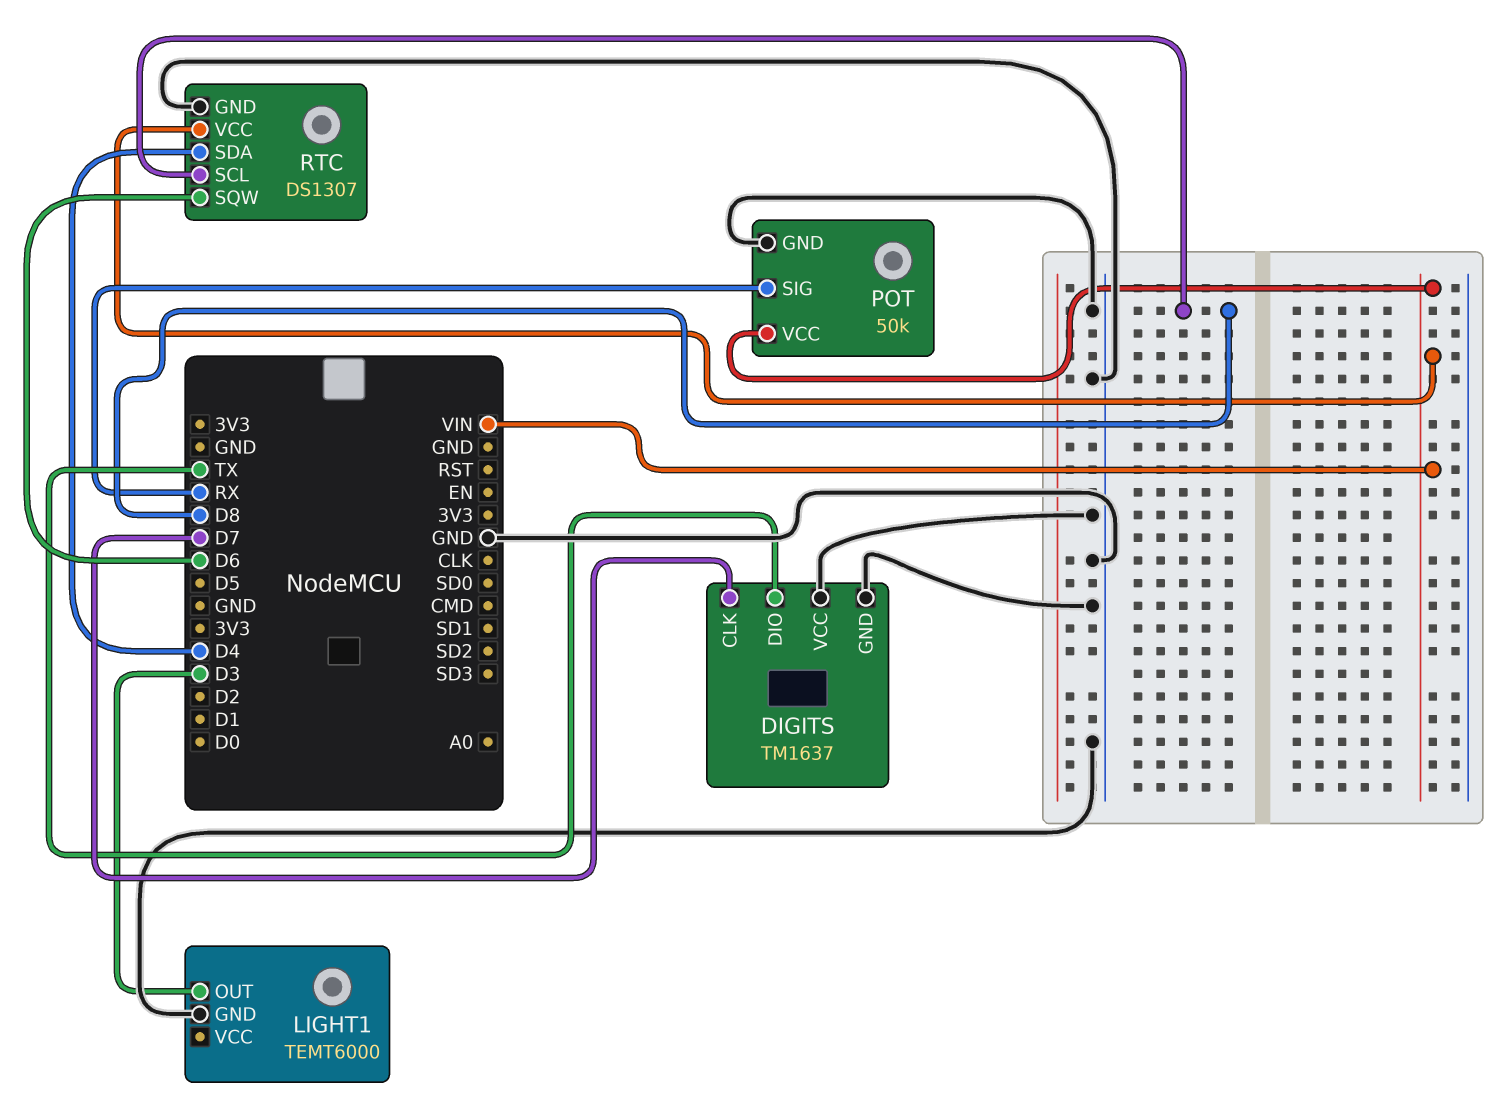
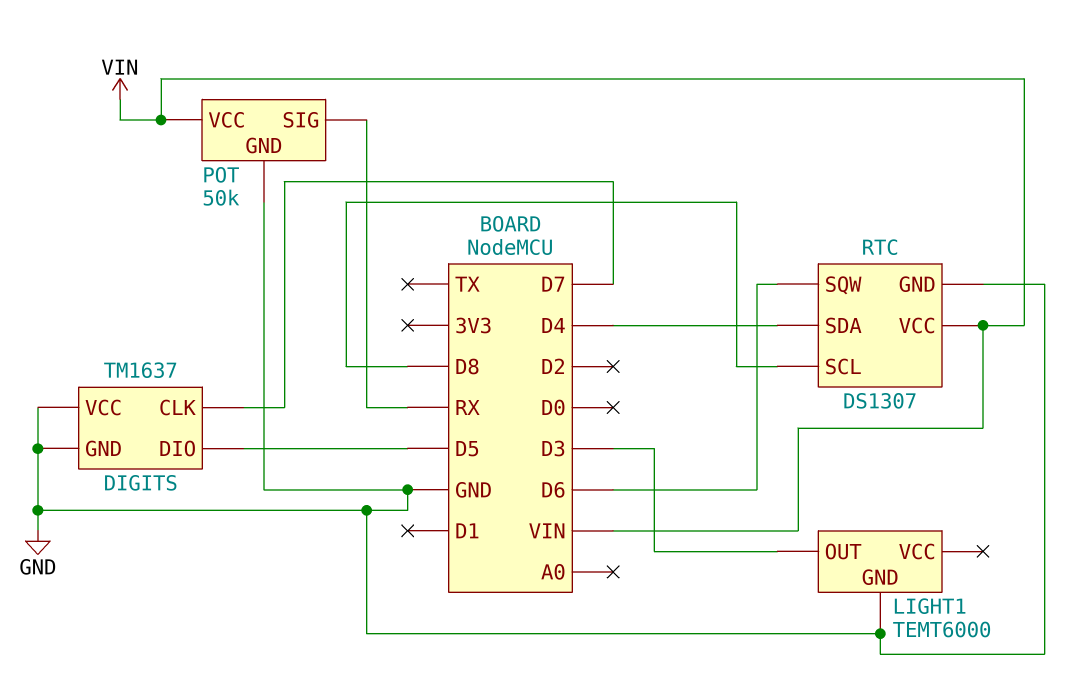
DIGITS pin DIO: TX -> D5

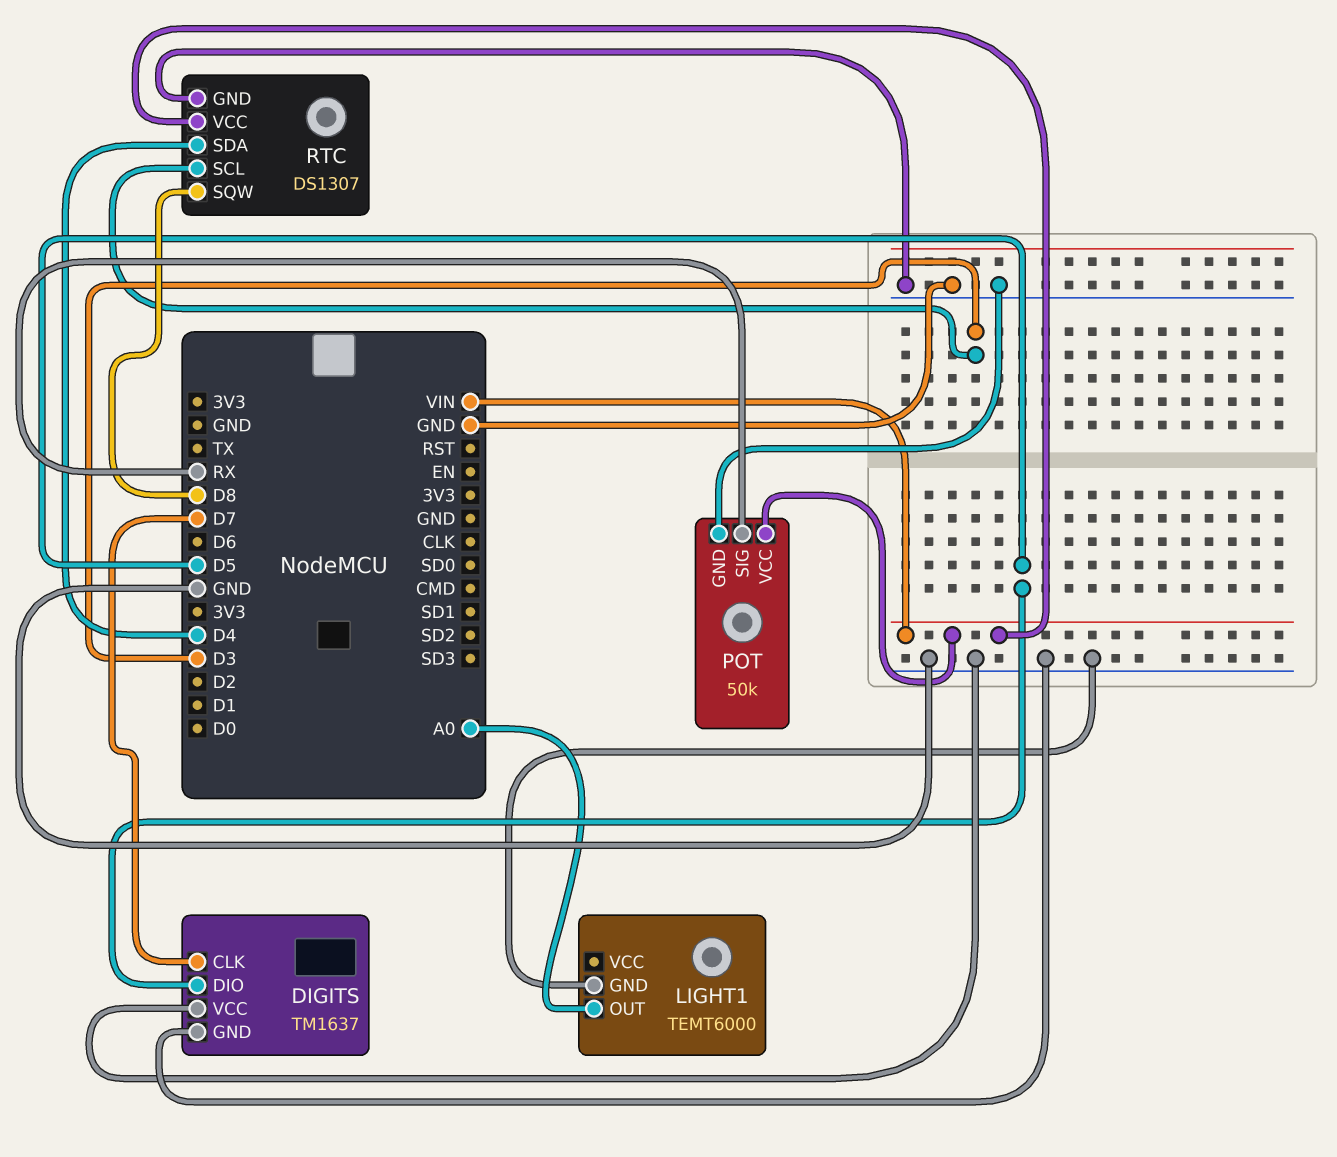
LIGHT1 pin OUT: D3 -> A0
RTC pin SCL: D8 -> D3
RTC pin SQW: D6 -> D8

